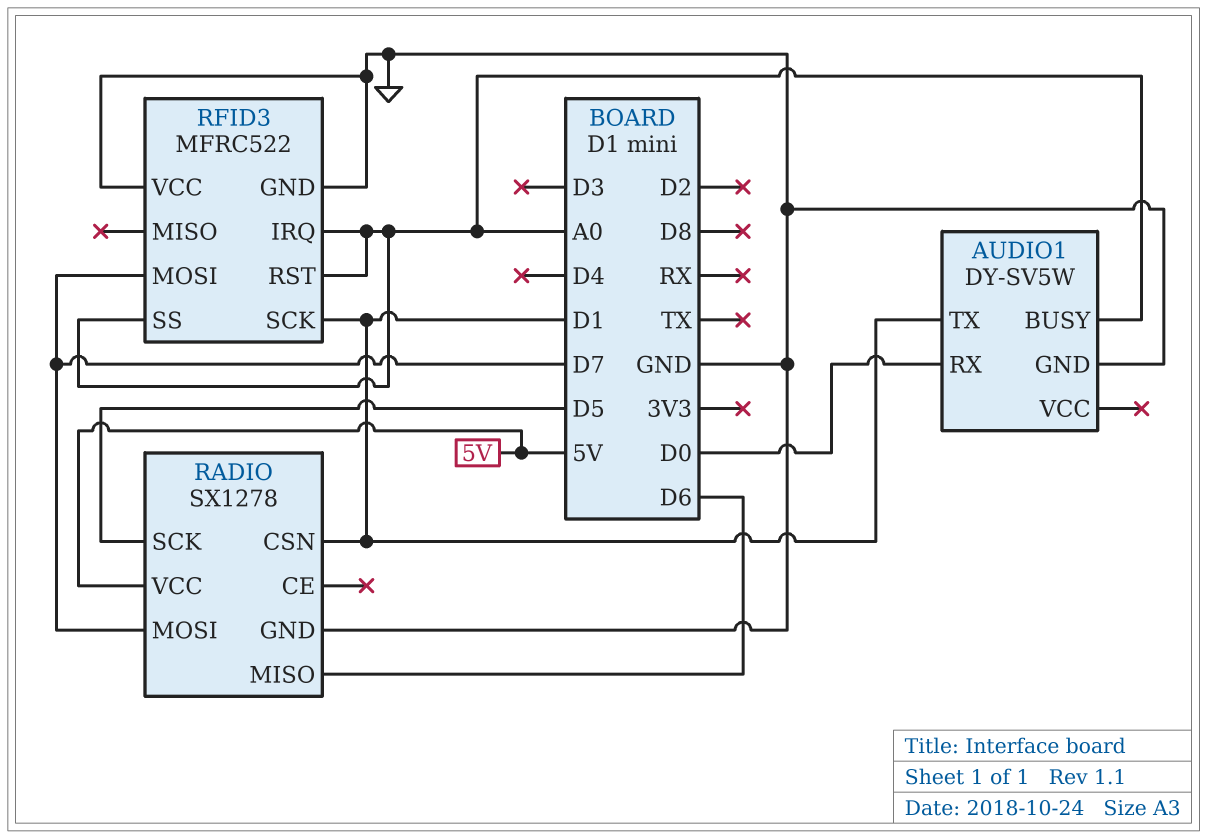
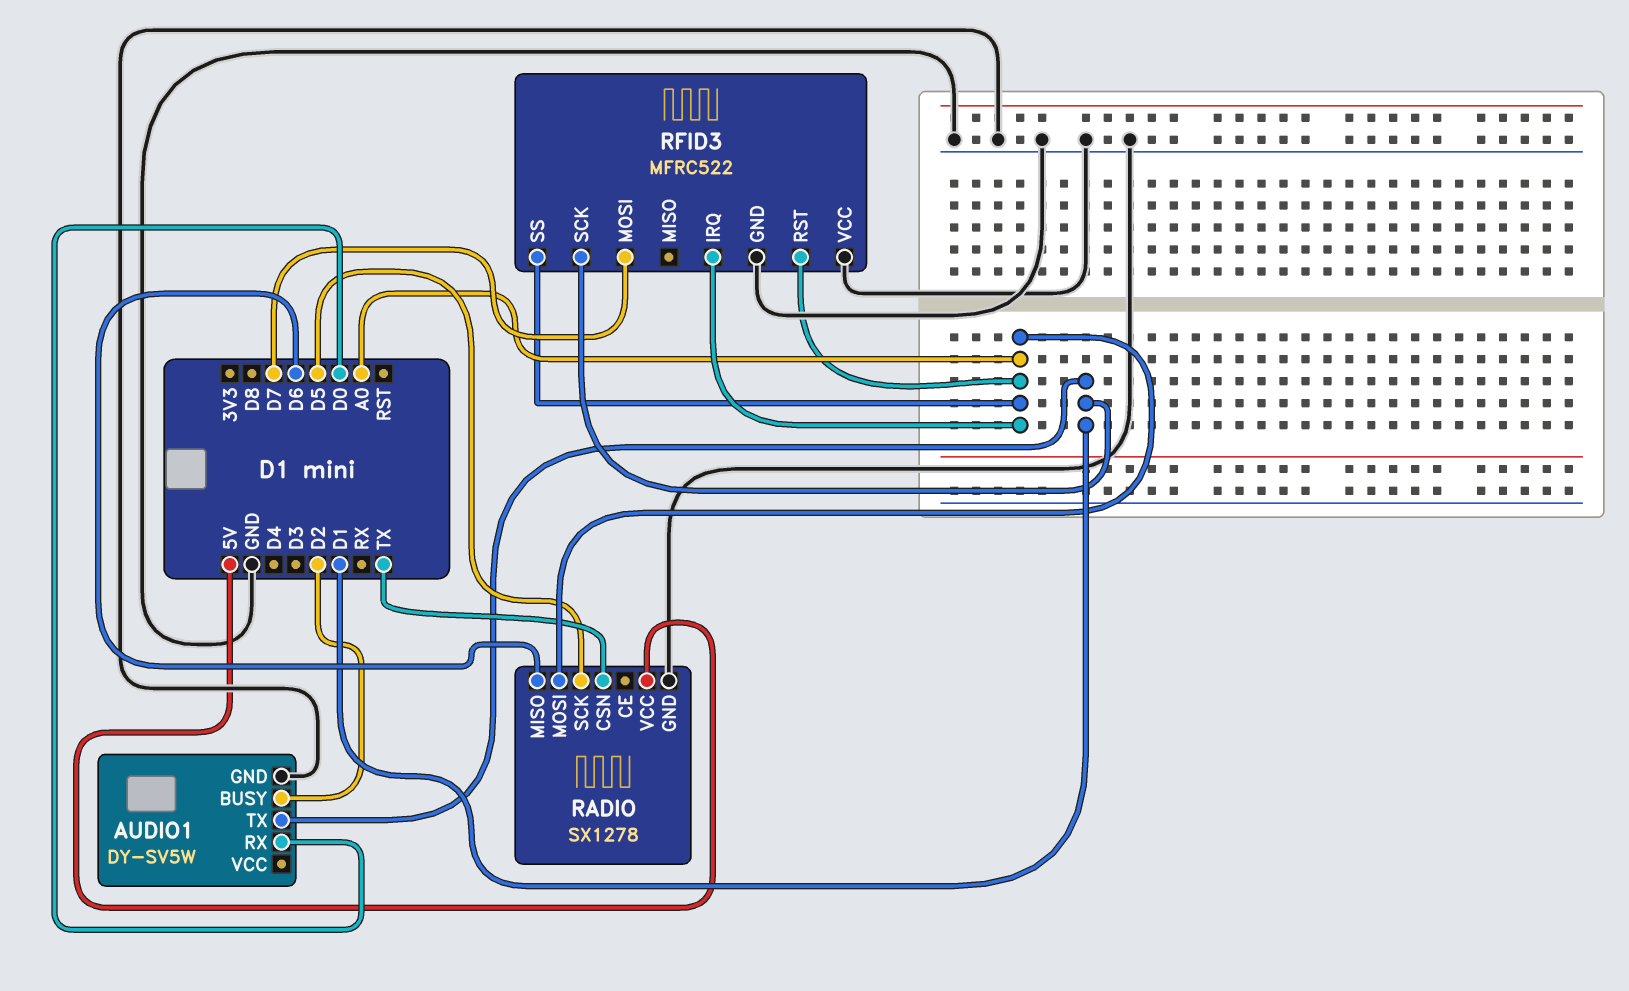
AUDIO1 pin BUSY: A0 -> D2
RADIO pin CSN: D1 -> TX
RADIO pin MOSI: D7 -> A0

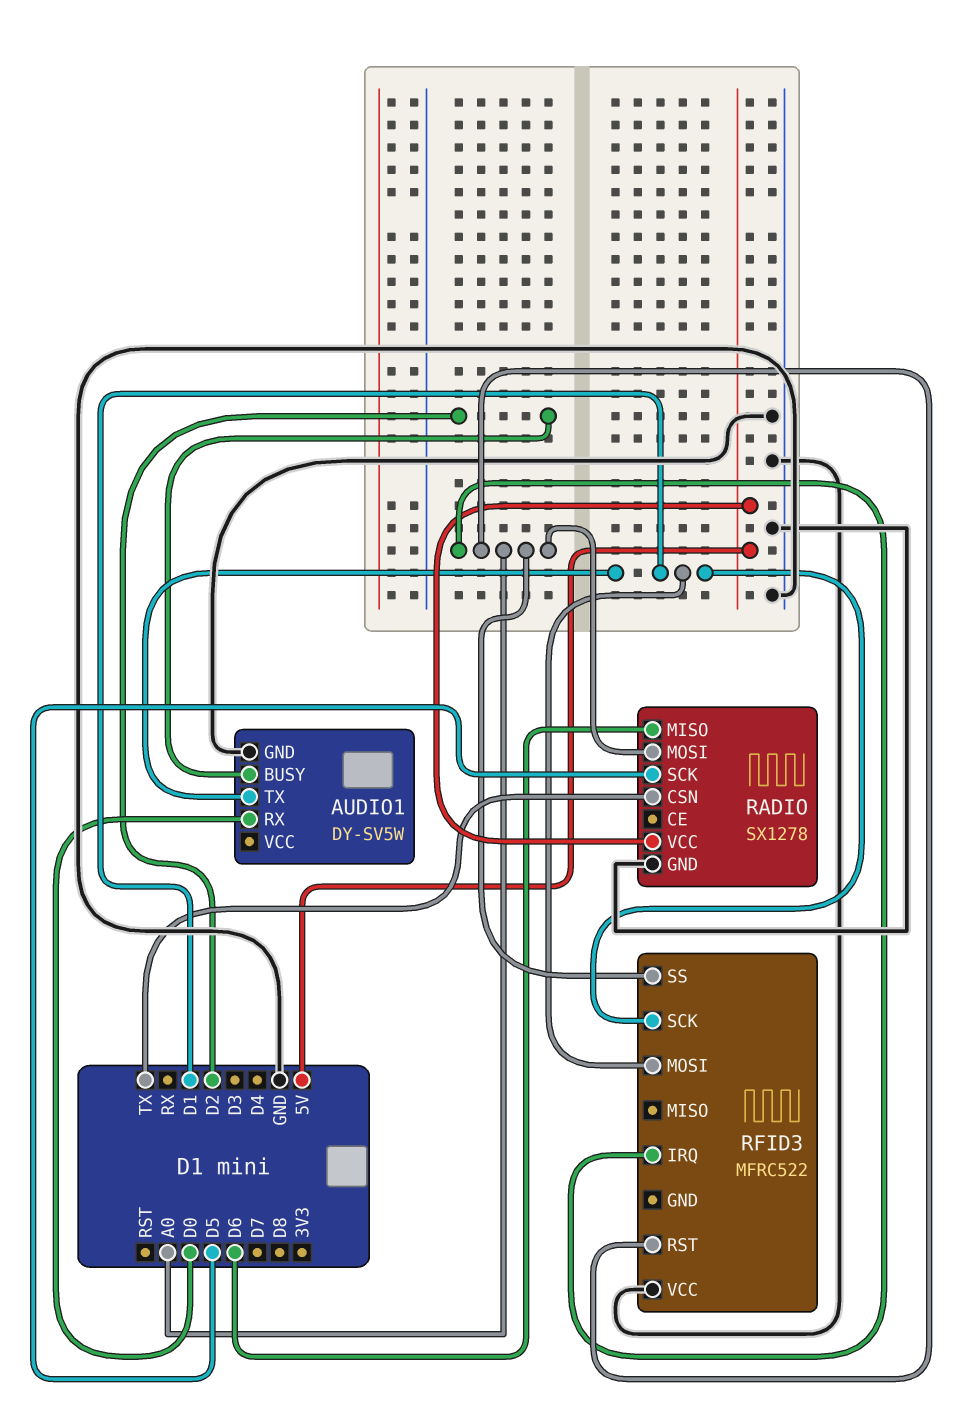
RFID3 pin GND: GND -> none
RFID3 pin MOSI: D7 -> D1

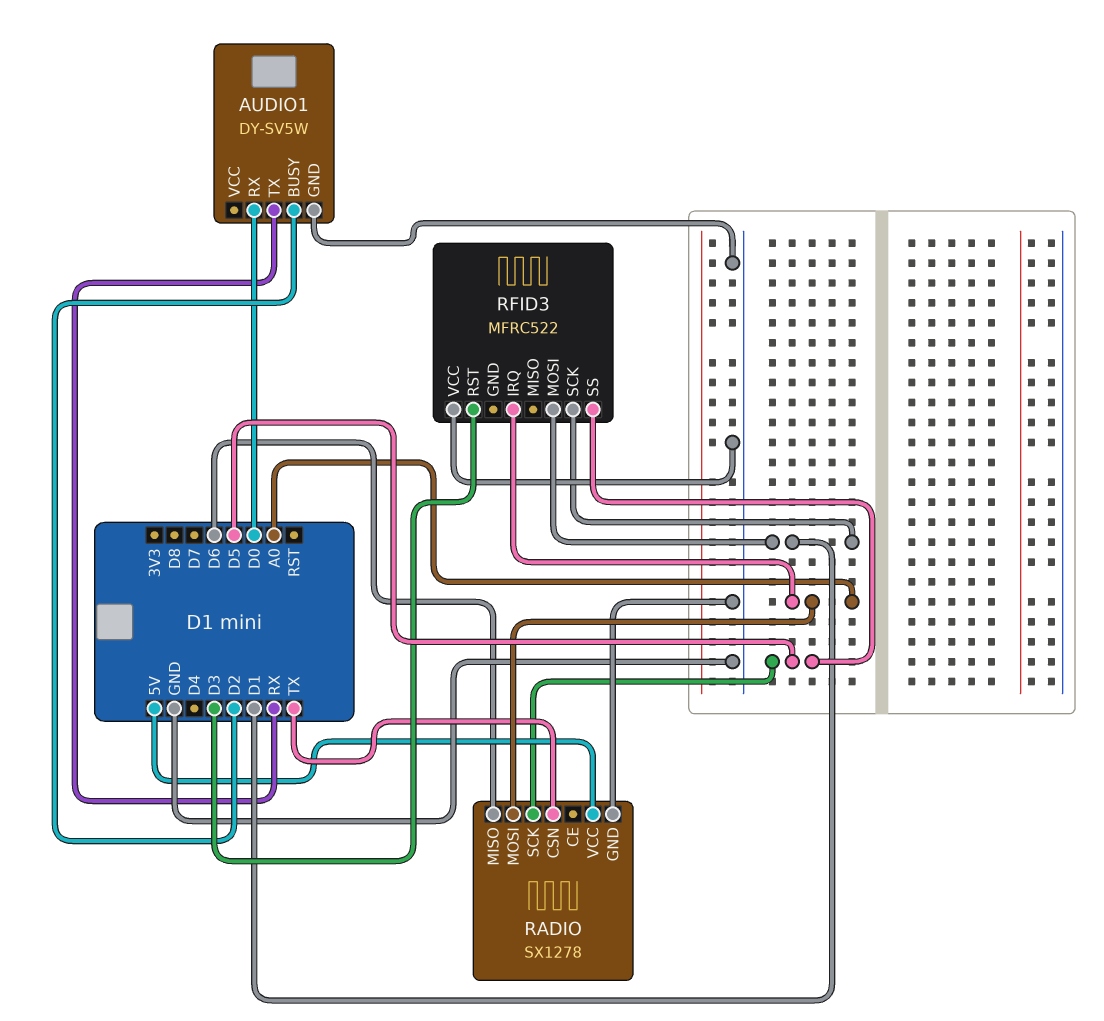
AUDIO1 pin TX: D1 -> RX
RFID3 pin RST: A0 -> D3
RFID3 pin SS: A0 -> D5

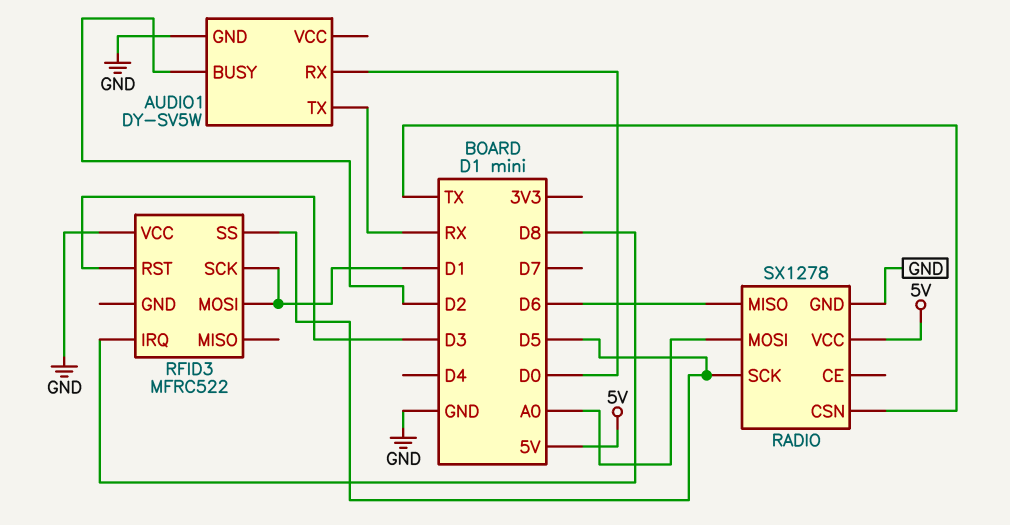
RFID3 pin IRQ: A0 -> D8

